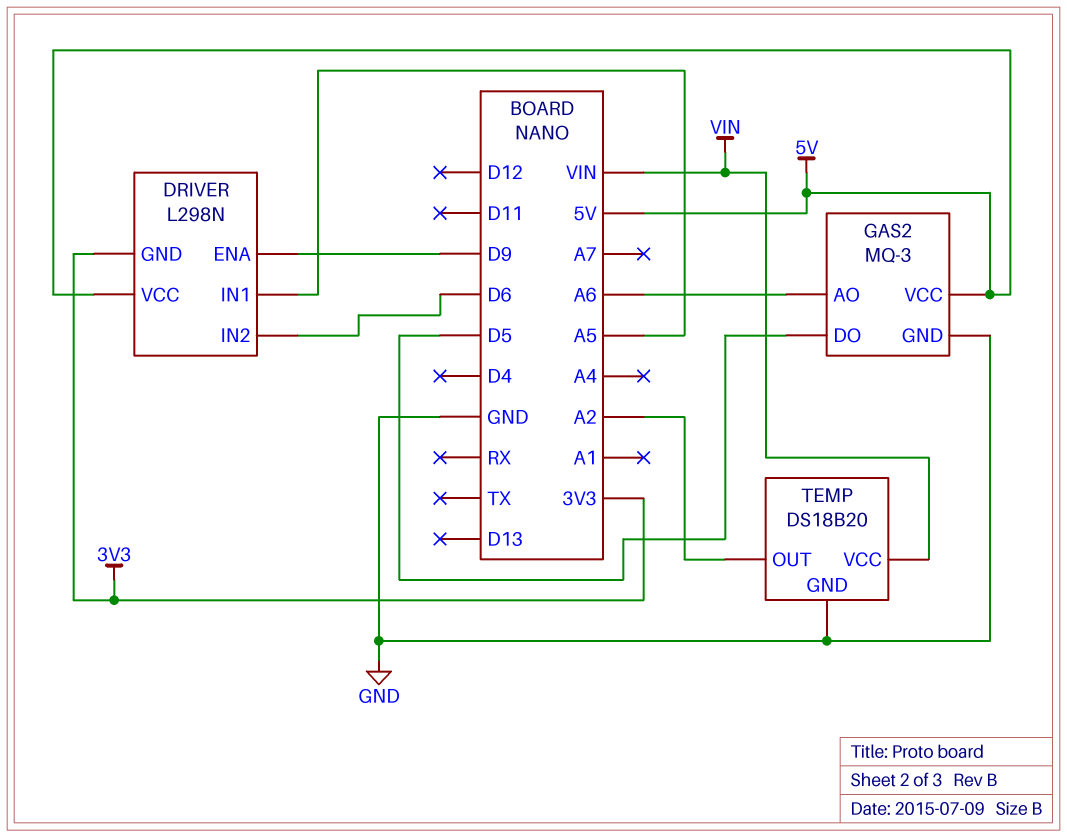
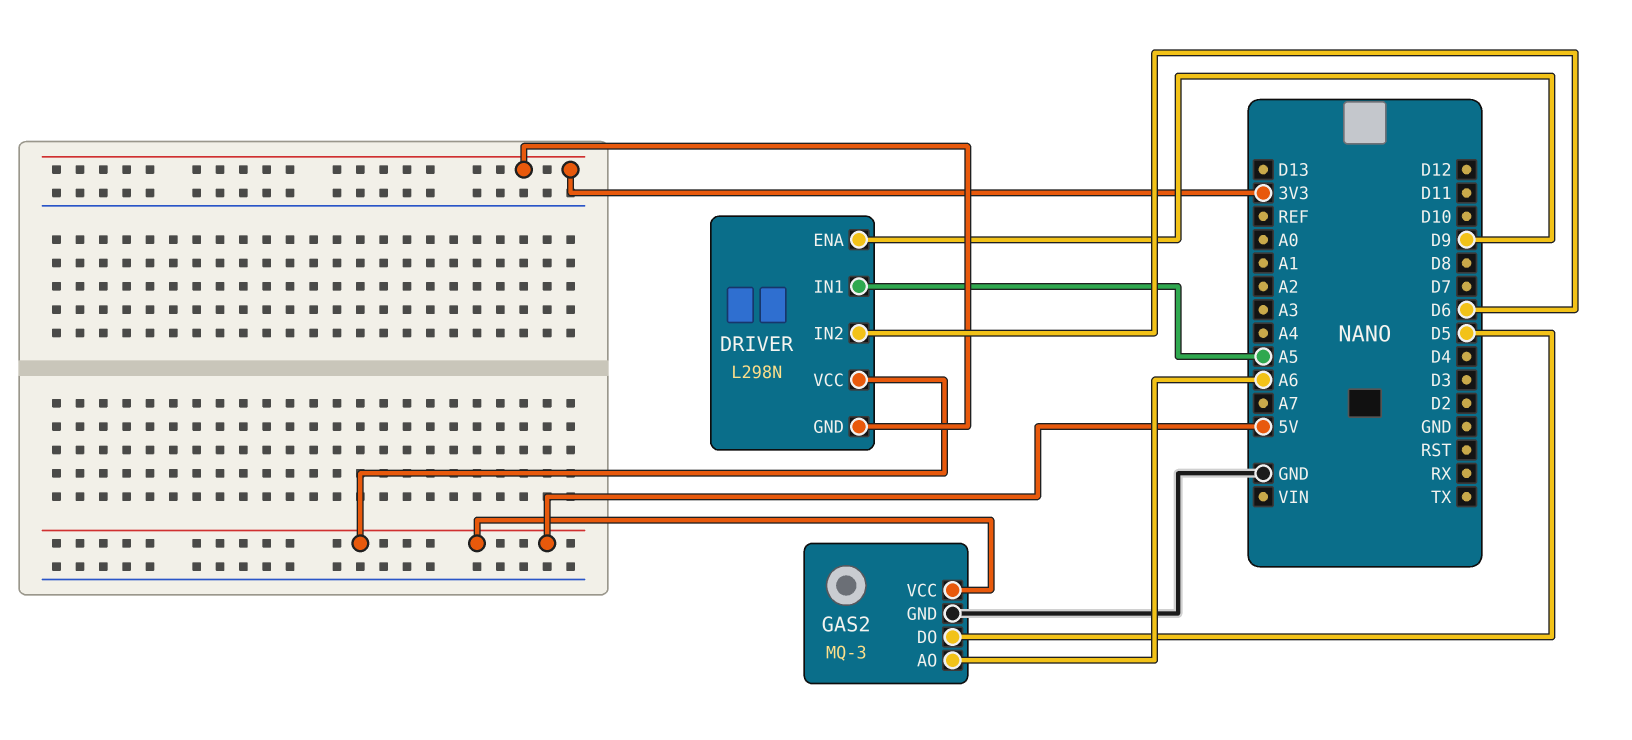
TEMP: DS18B20 -> none
TEMP pin GND: GND -> none
TEMP pin OUT: A2 -> none
TEMP pin VCC: VIN -> none

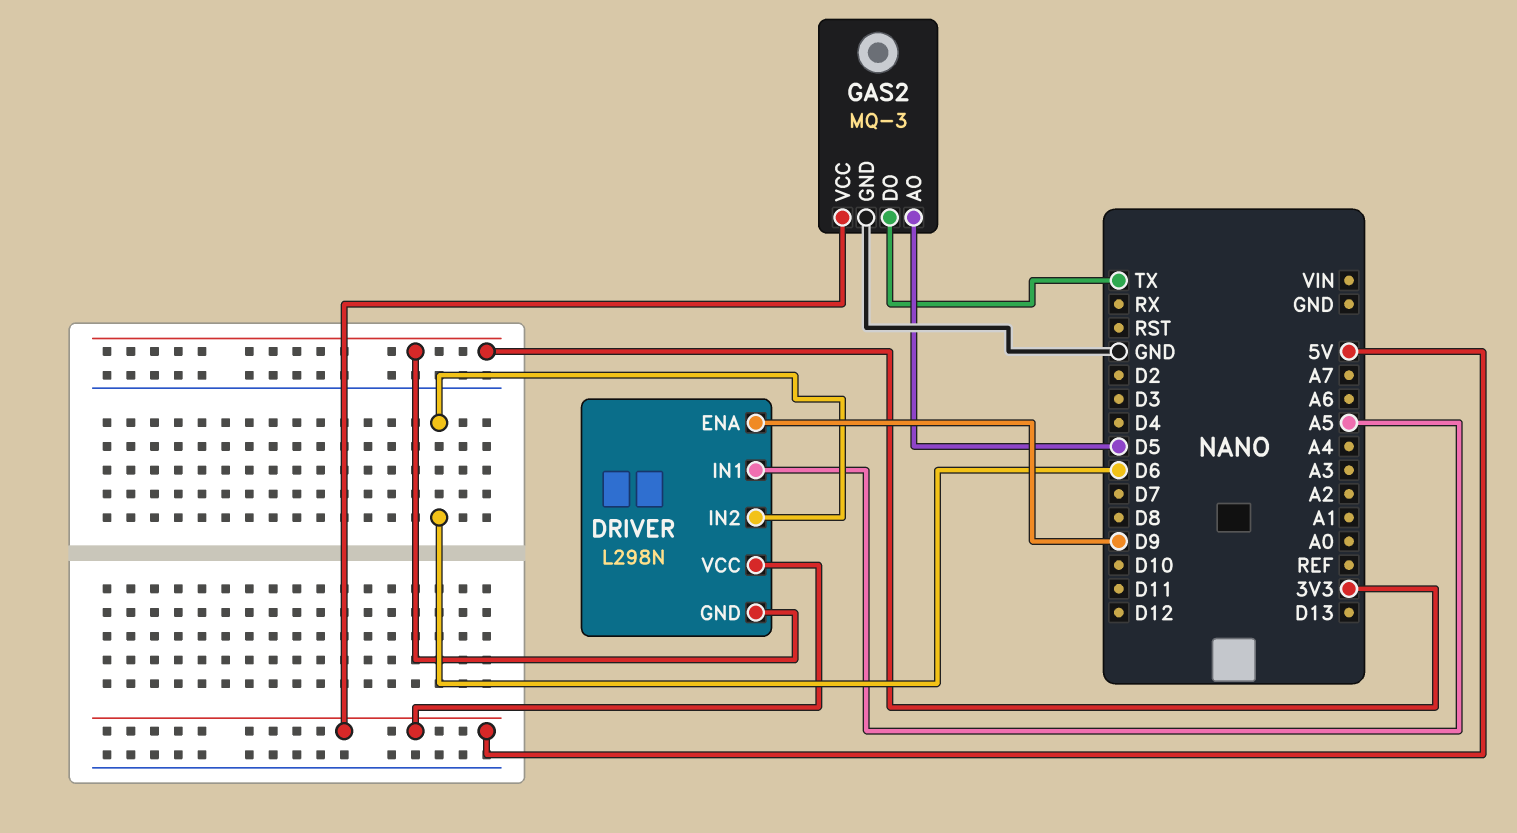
GAS2 pin AO: A6 -> D5
GAS2 pin DO: D5 -> TX

